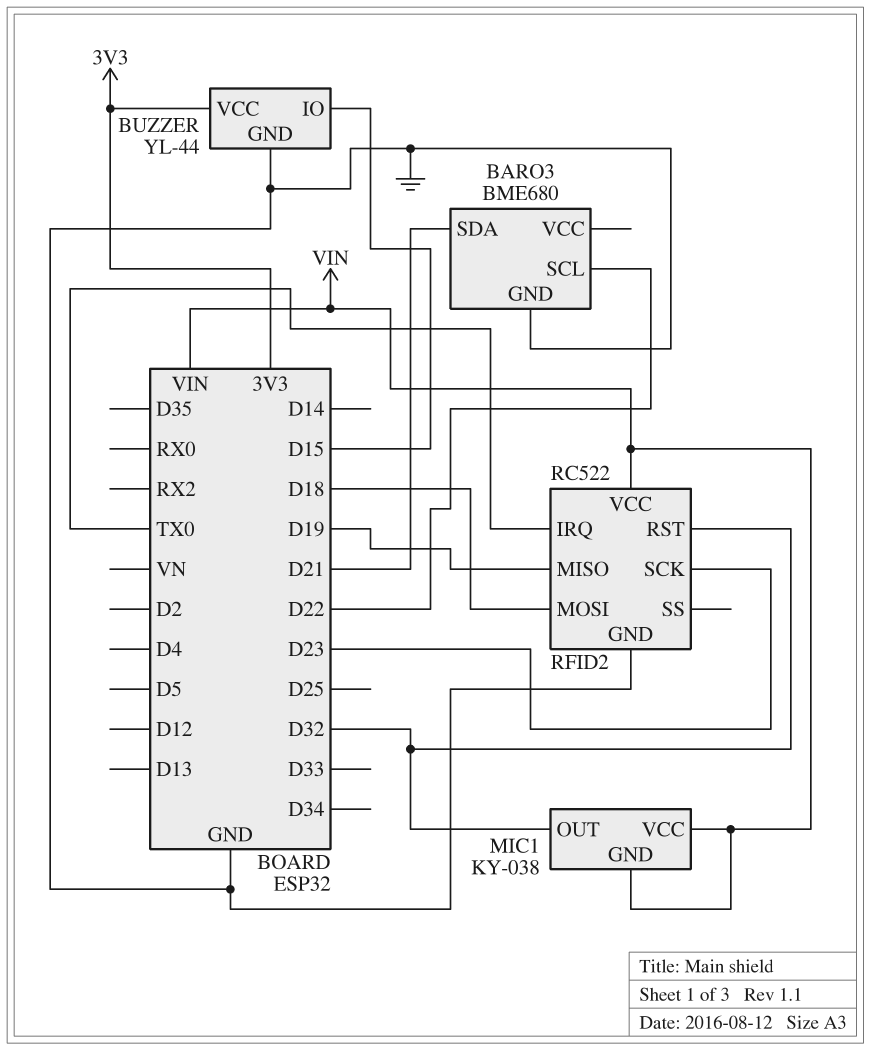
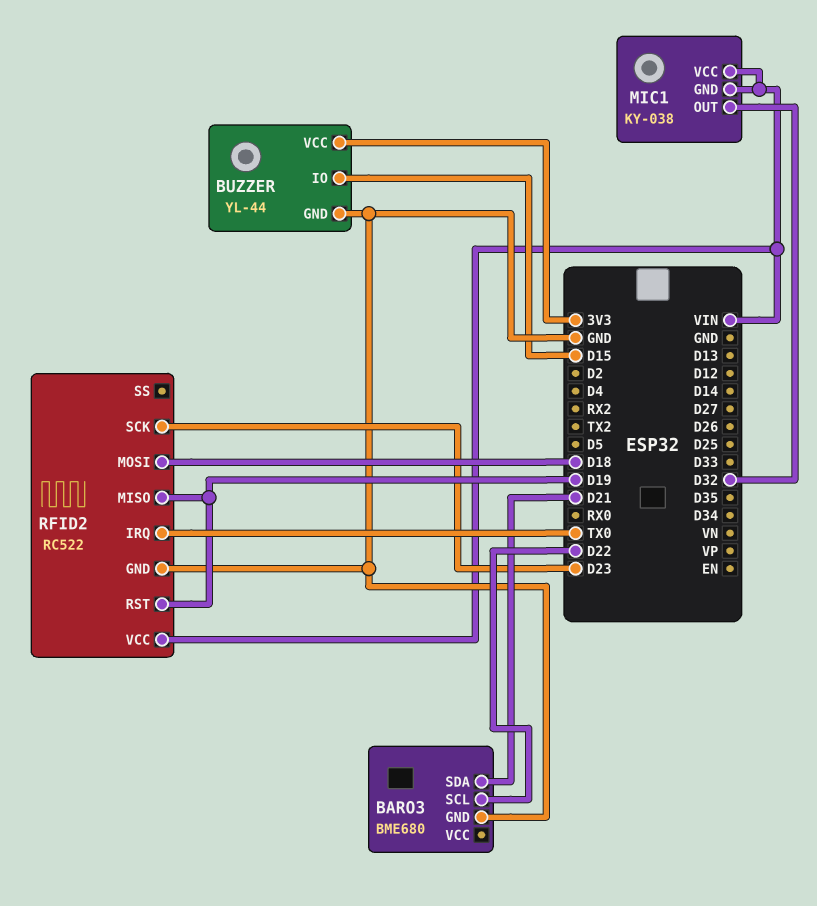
RFID2 pin RST: D32 -> D19

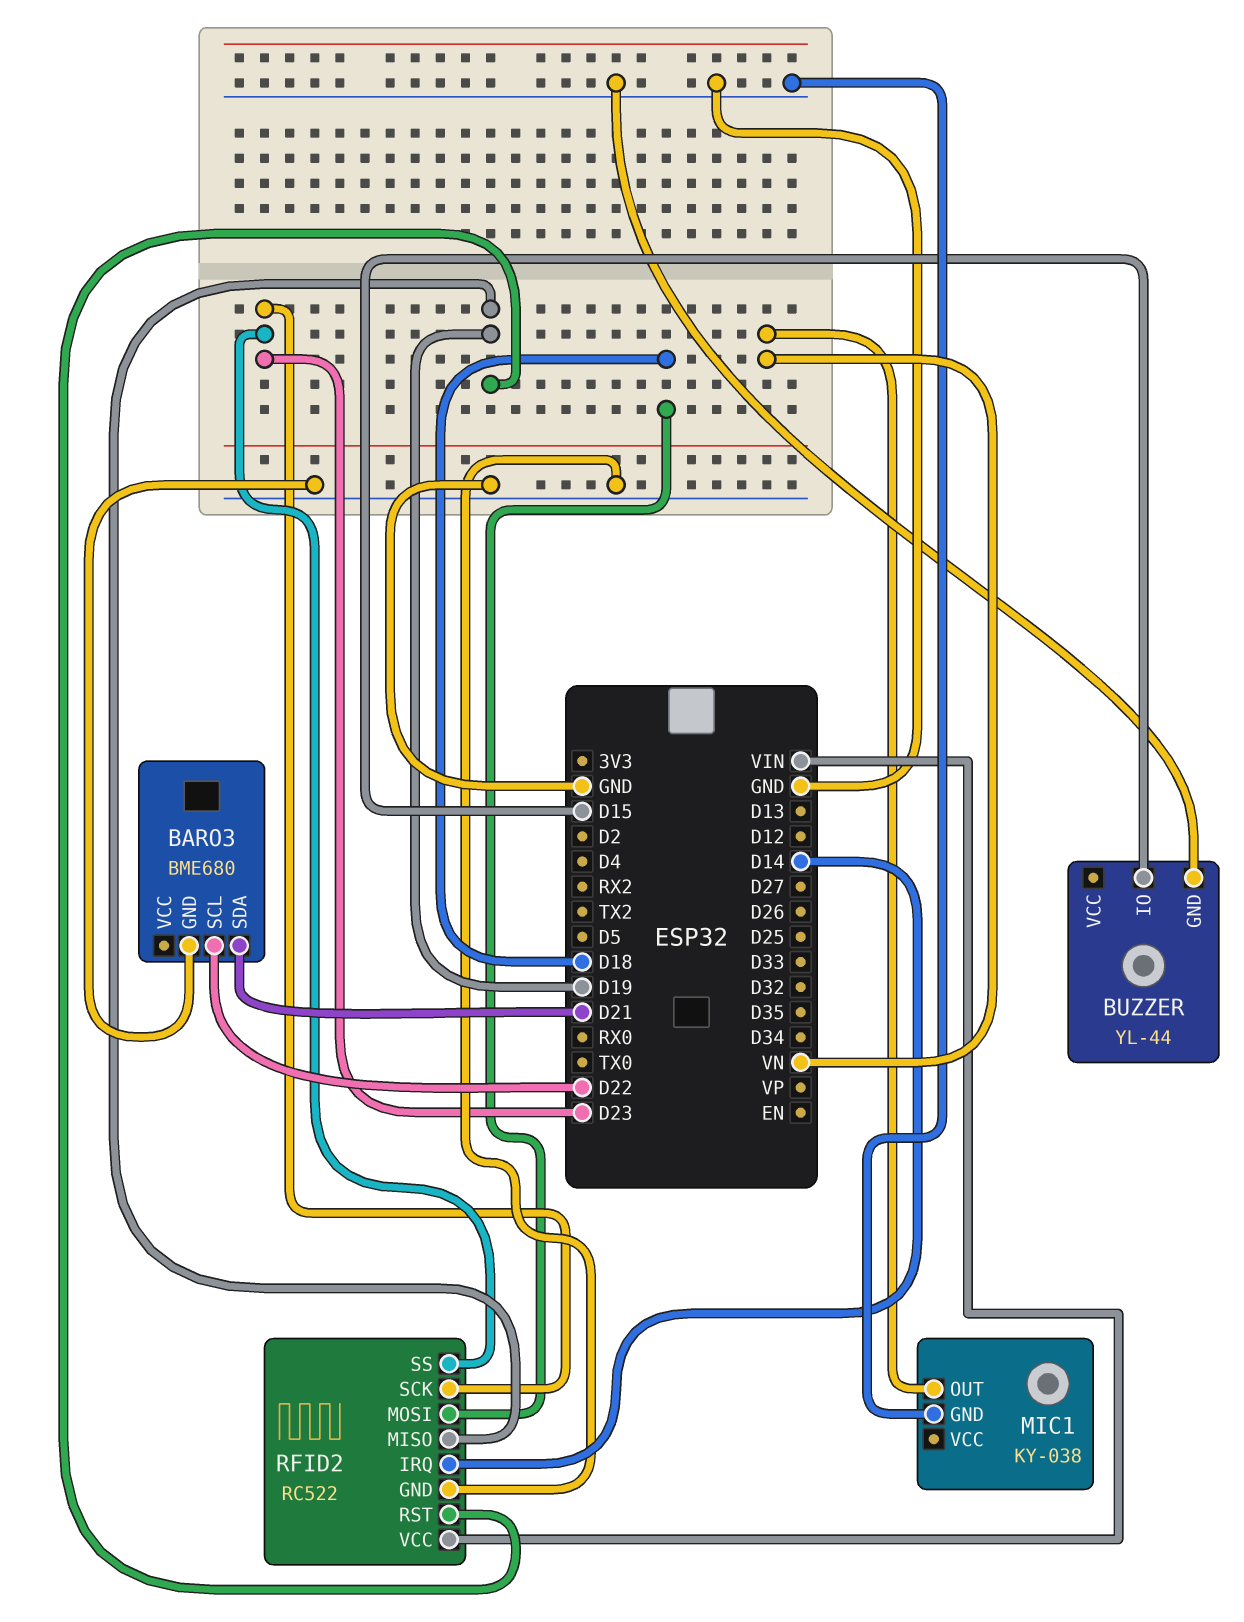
BUZZER pin VCC: 3V3 -> none
MIC1 pin GND: VIN -> GND
MIC1 pin OUT: D32 -> VN
MIC1 pin VCC: VIN -> none
RFID2 pin IRQ: TX0 -> D14
RFID2 pin SS: none -> D23

